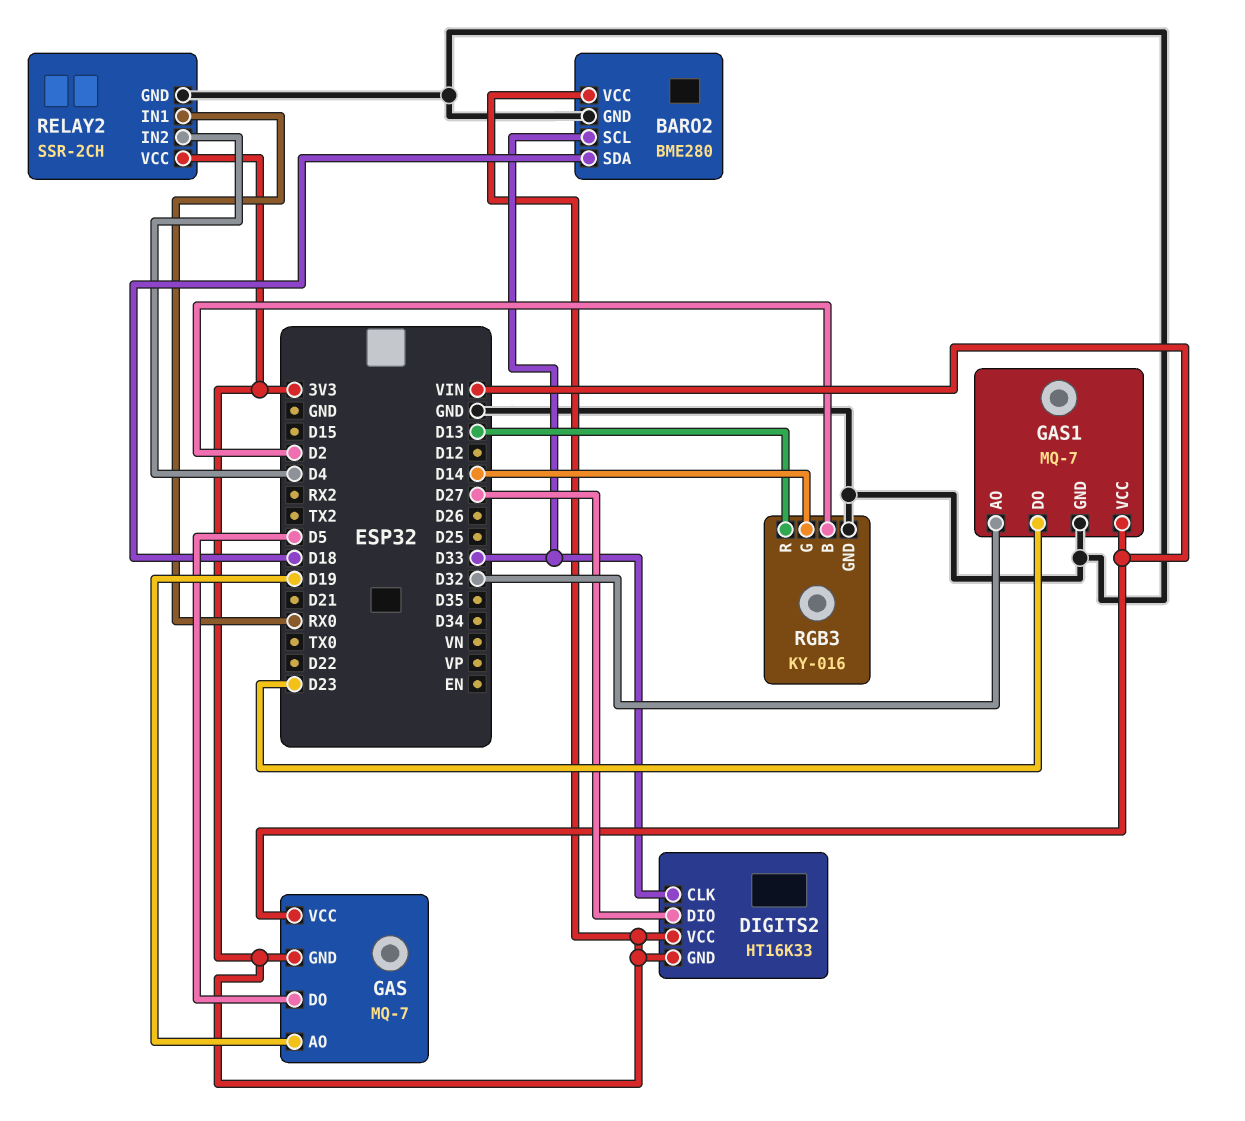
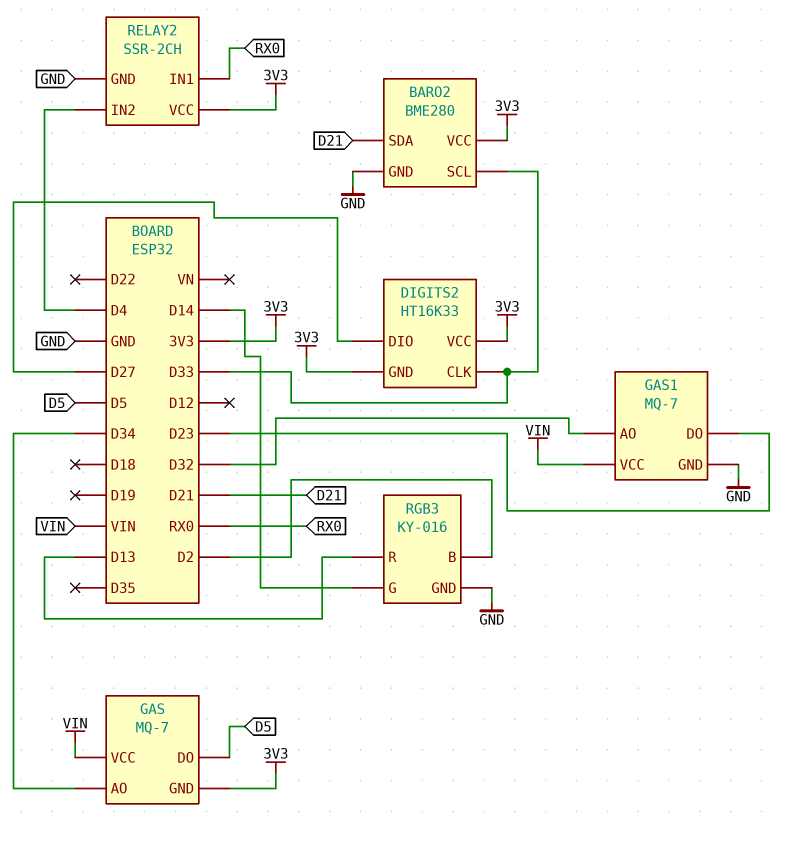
BARO2 pin SDA: D18 -> D21
GAS pin AO: D19 -> D34

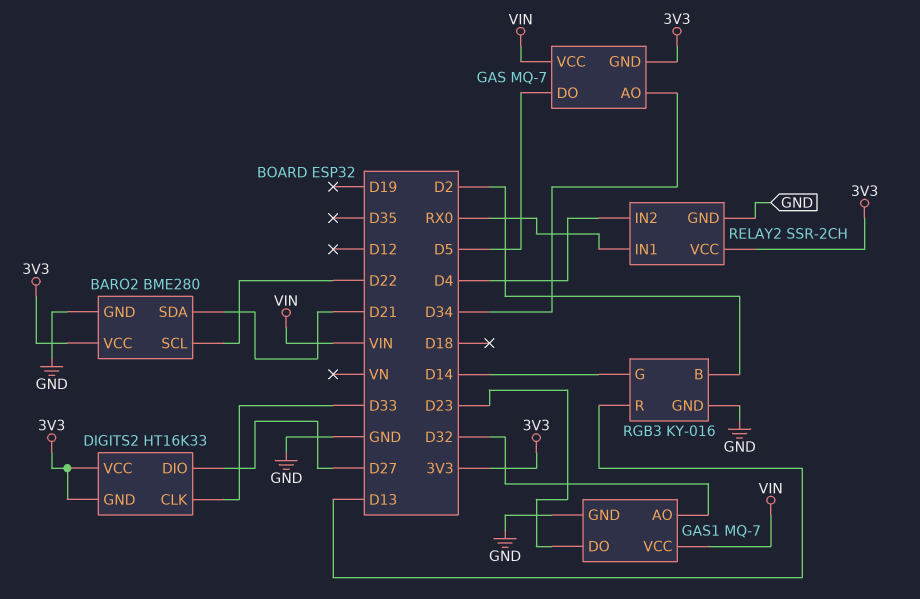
BARO2 pin SCL: D33 -> D22

